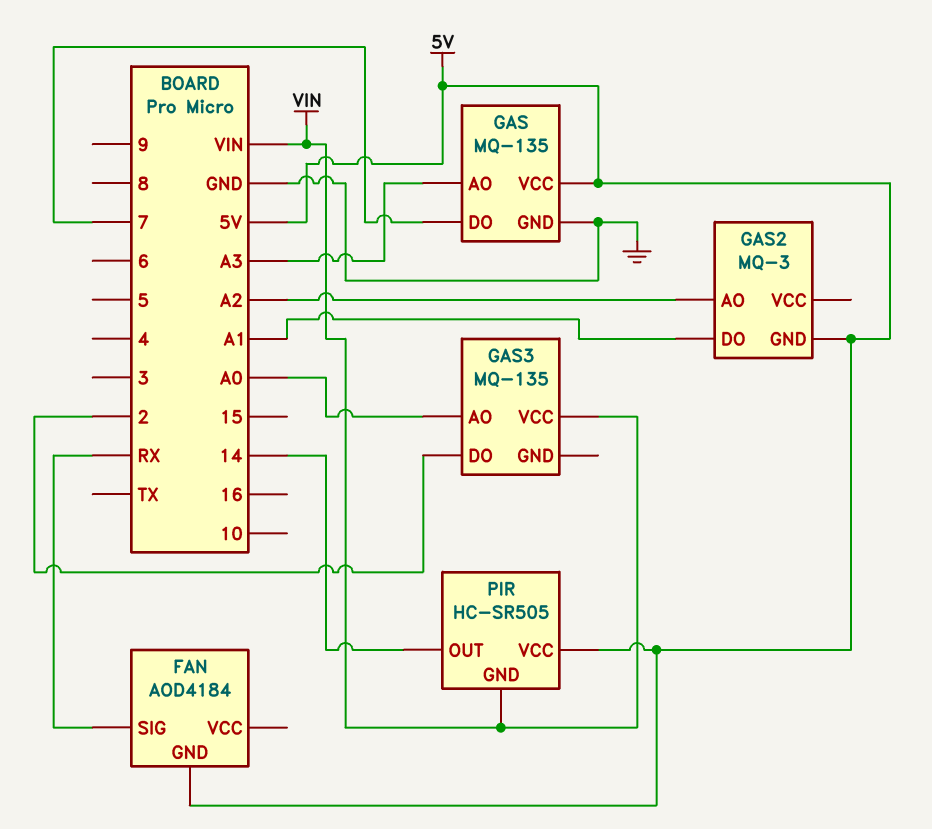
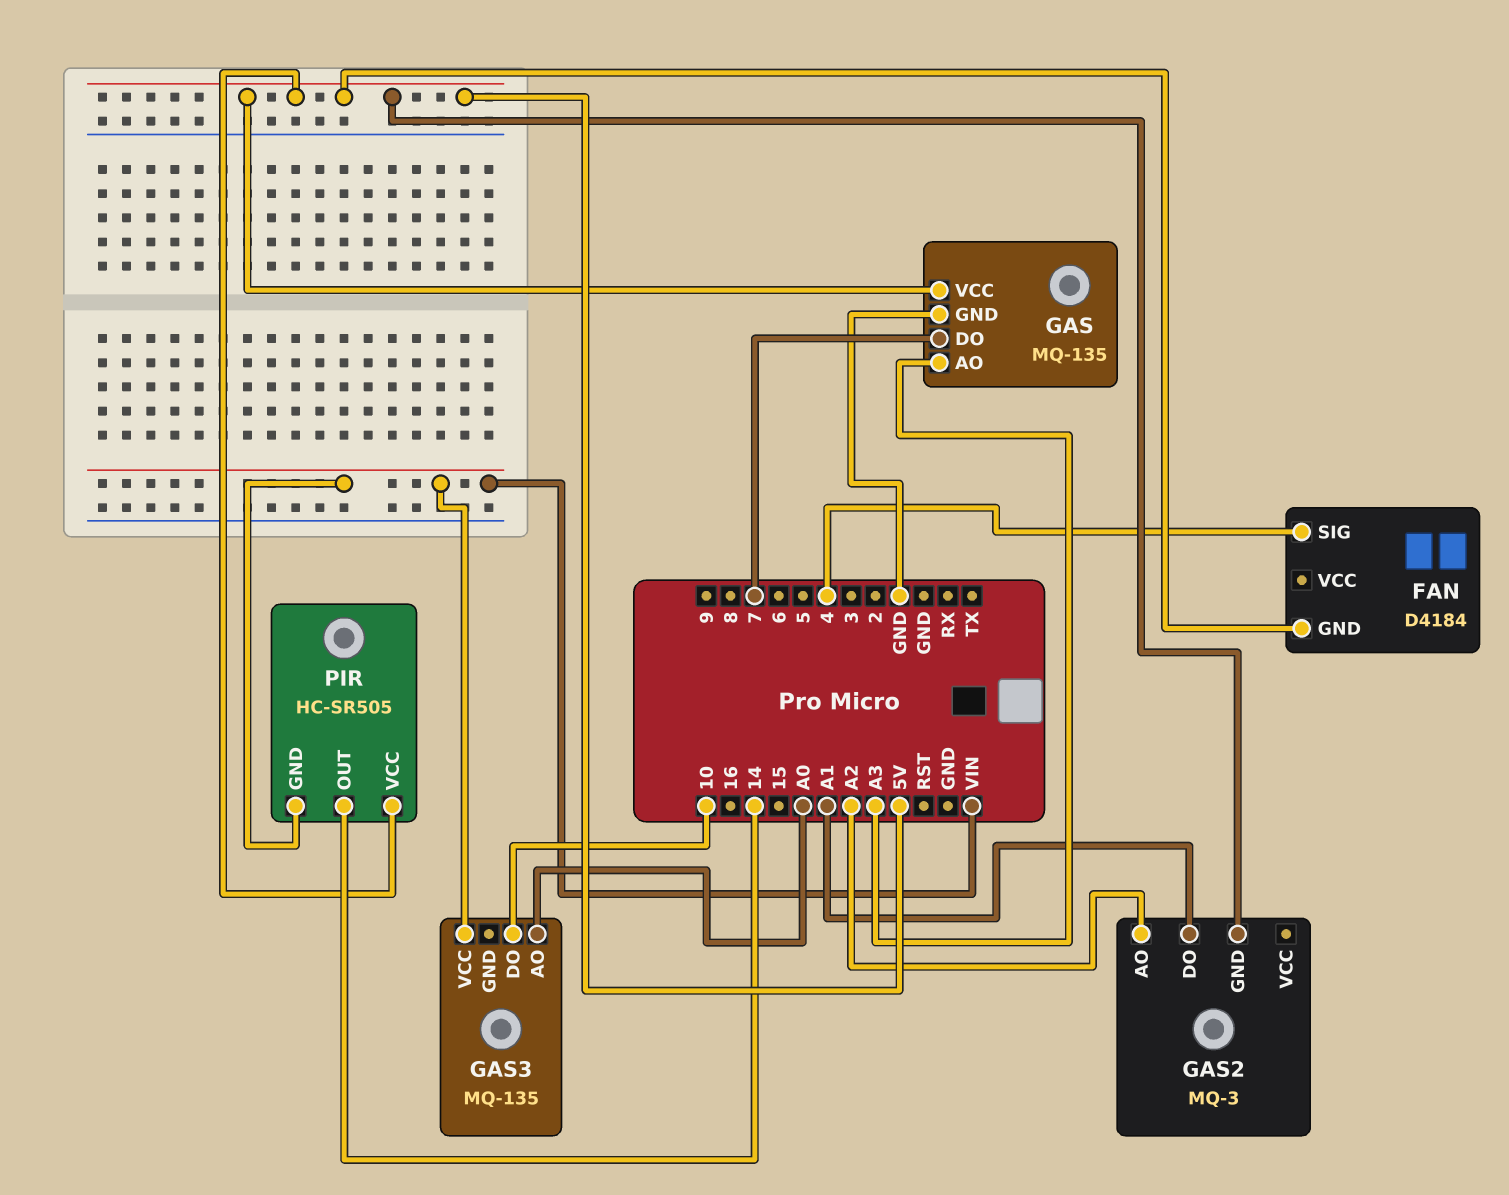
FAN: AOD4184 -> D4184
FAN pin SIG: RX -> 4
GAS3 pin DO: 2 -> 10

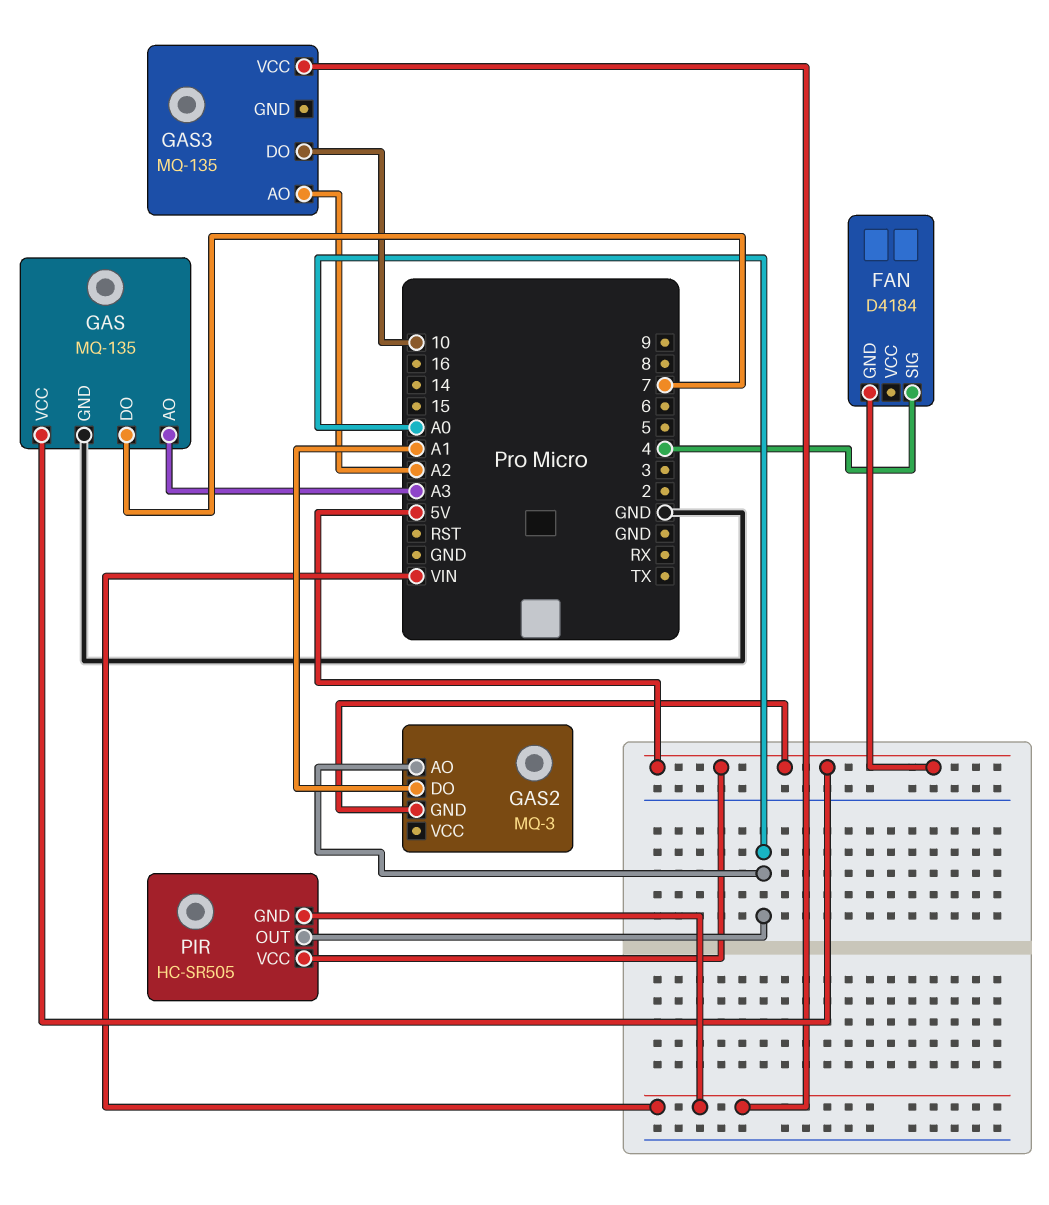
GAS2 pin AO: A2 -> A0
GAS3 pin AO: A0 -> A2
PIR pin OUT: 14 -> A0

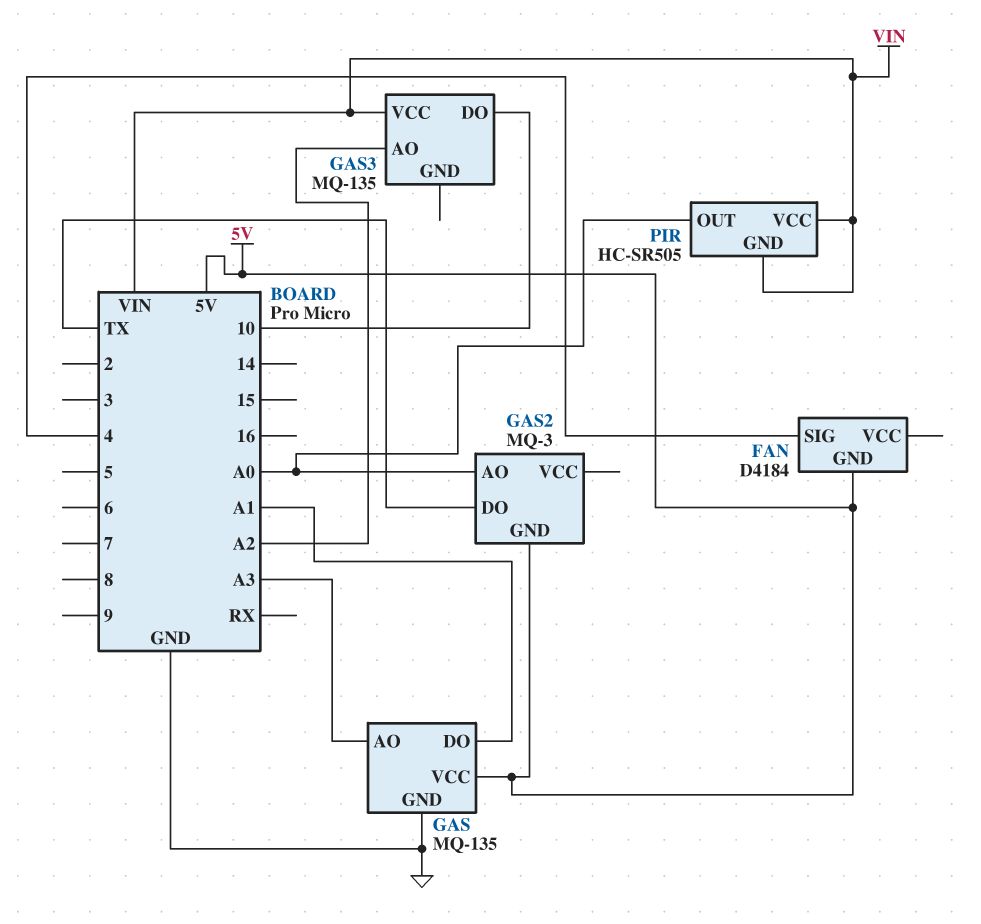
GAS pin DO: 7 -> A1
GAS2 pin DO: A1 -> TX
PIR pin VCC: 5V -> VIN

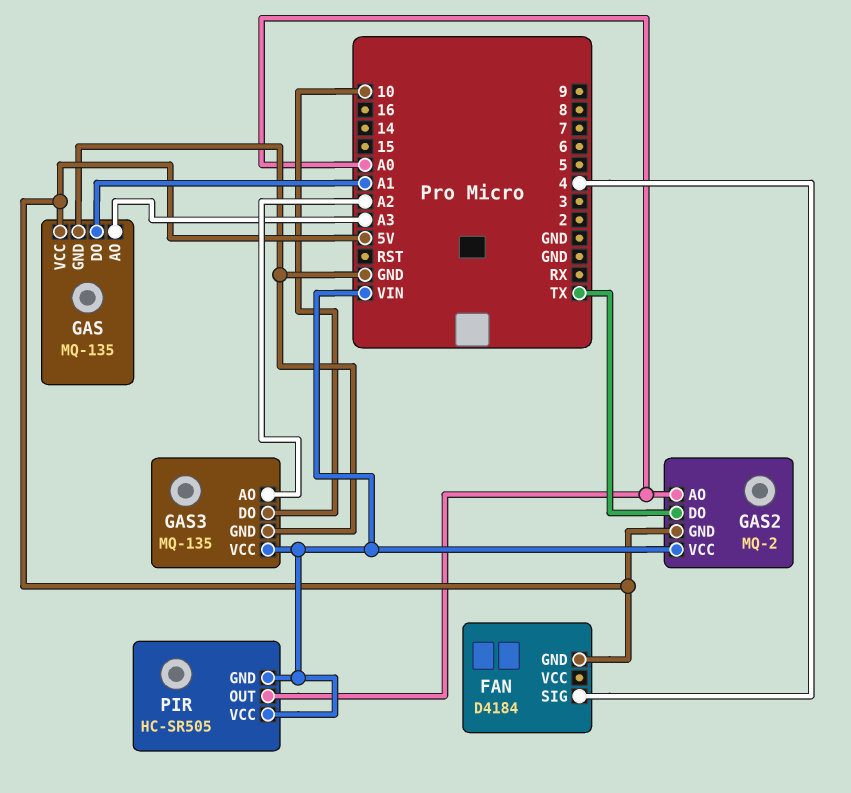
GAS2: MQ-3 -> MQ-2
GAS2 pin VCC: none -> VIN
GAS3 pin GND: none -> GND

